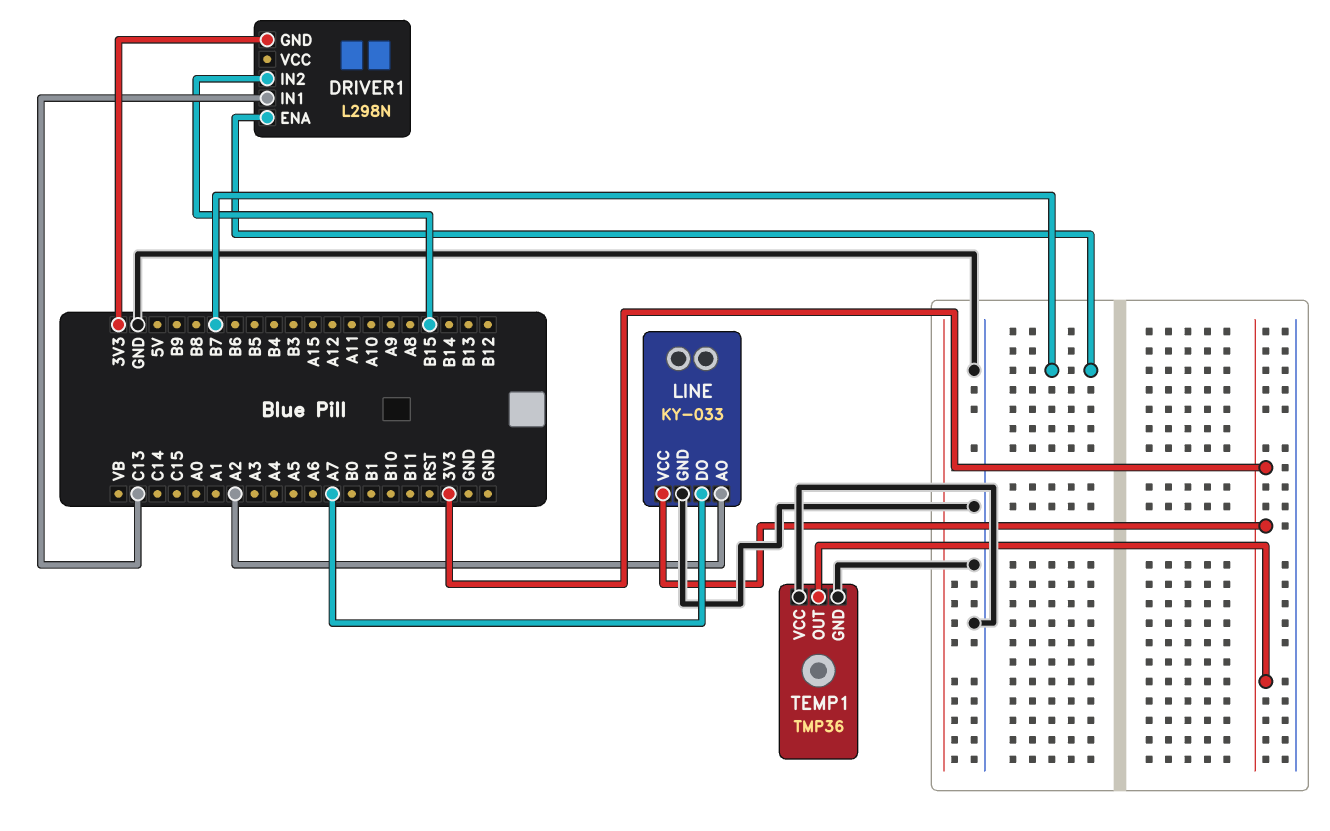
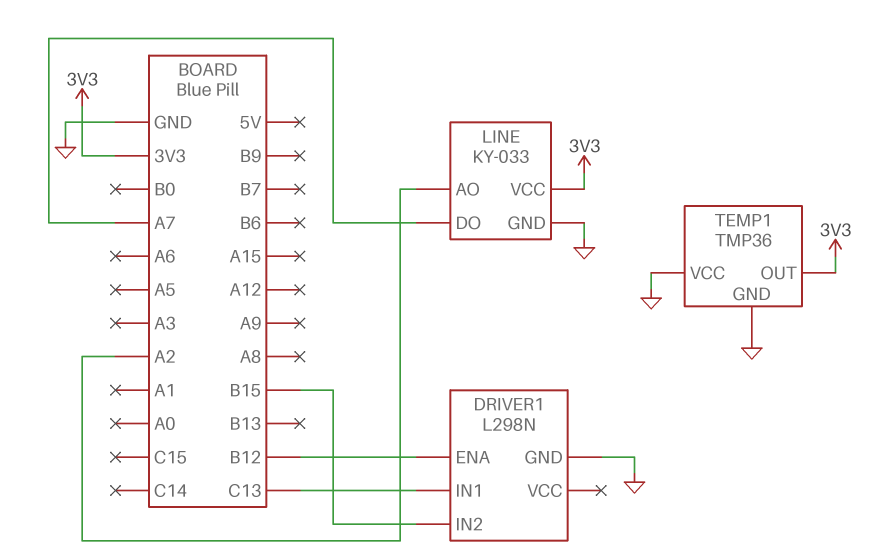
DRIVER1 pin ENA: B7 -> B12
DRIVER1 pin GND: 3V3 -> GND

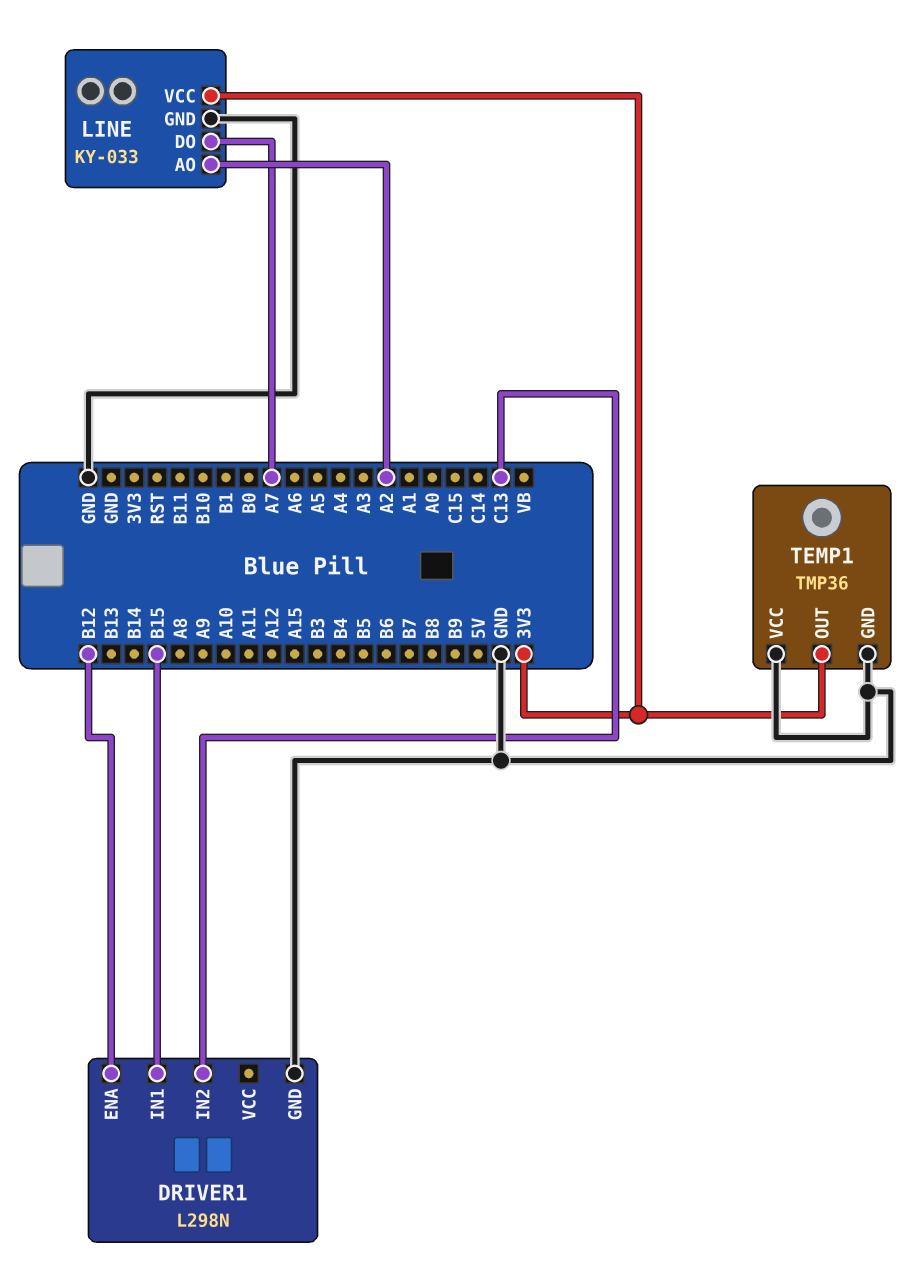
DRIVER1 pin IN1: C13 -> B15
DRIVER1 pin IN2: B15 -> C13

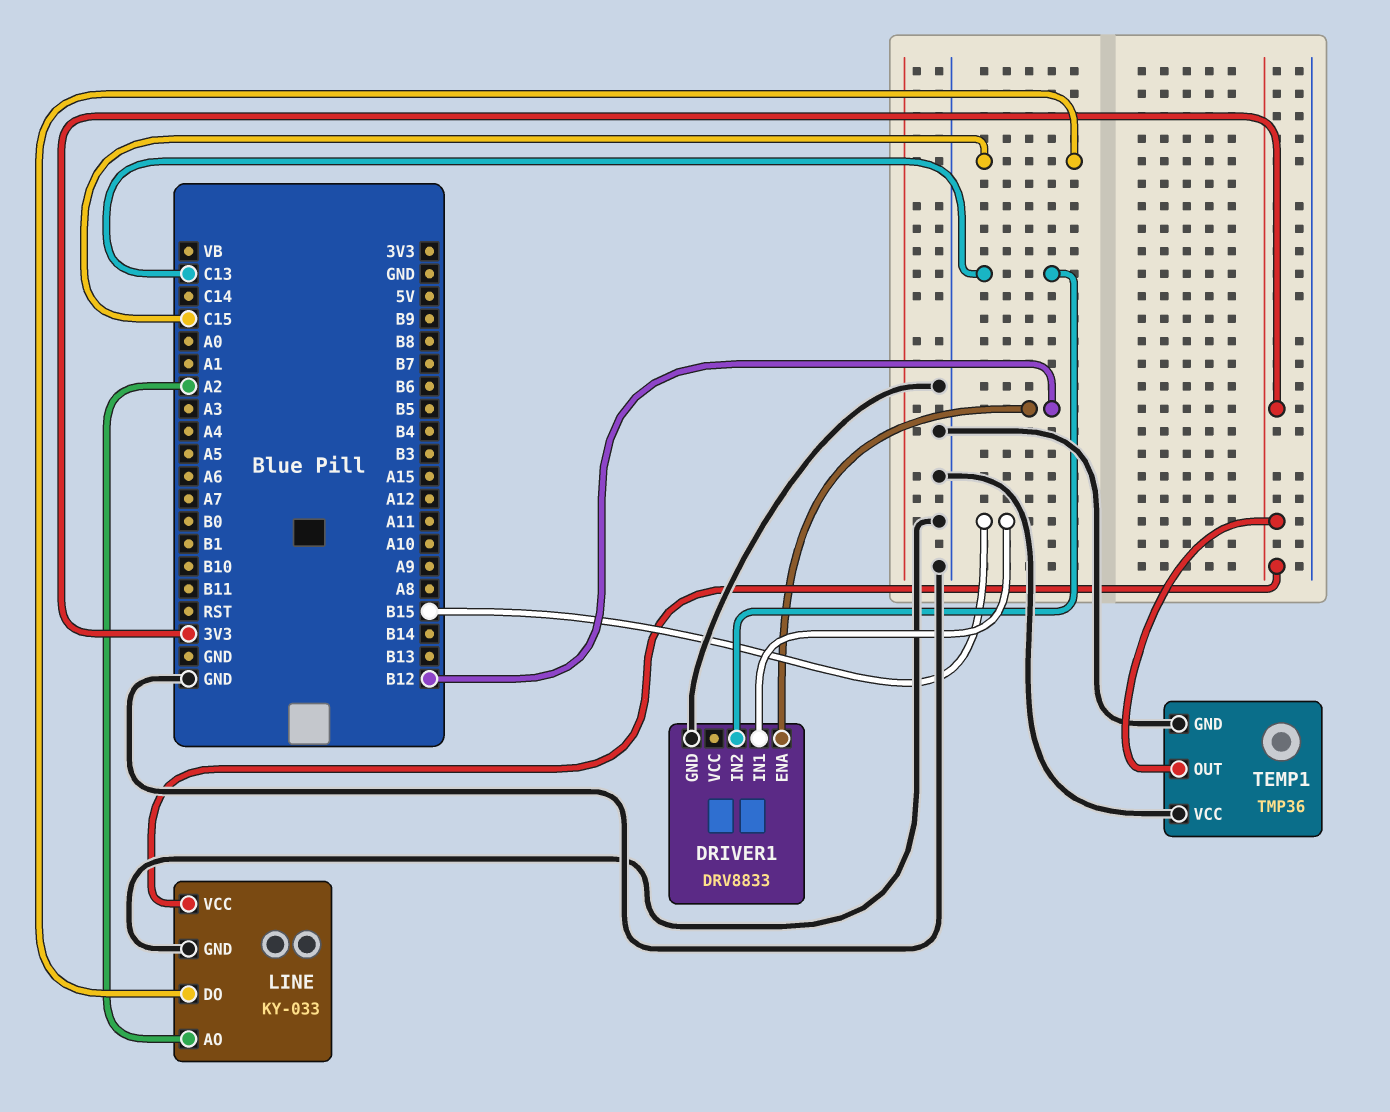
DRIVER1: L298N -> DRV8833
LINE pin DO: A7 -> C15

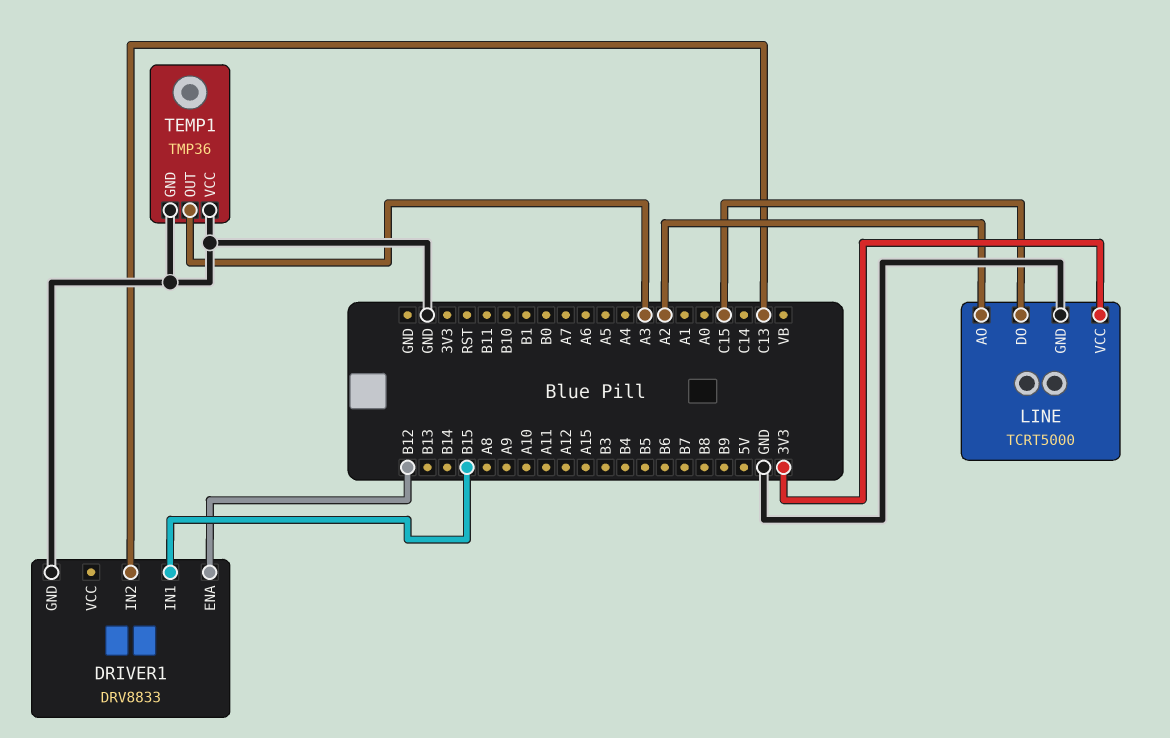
LINE: KY-033 -> TCRT5000
TEMP1 pin OUT: 3V3 -> A3

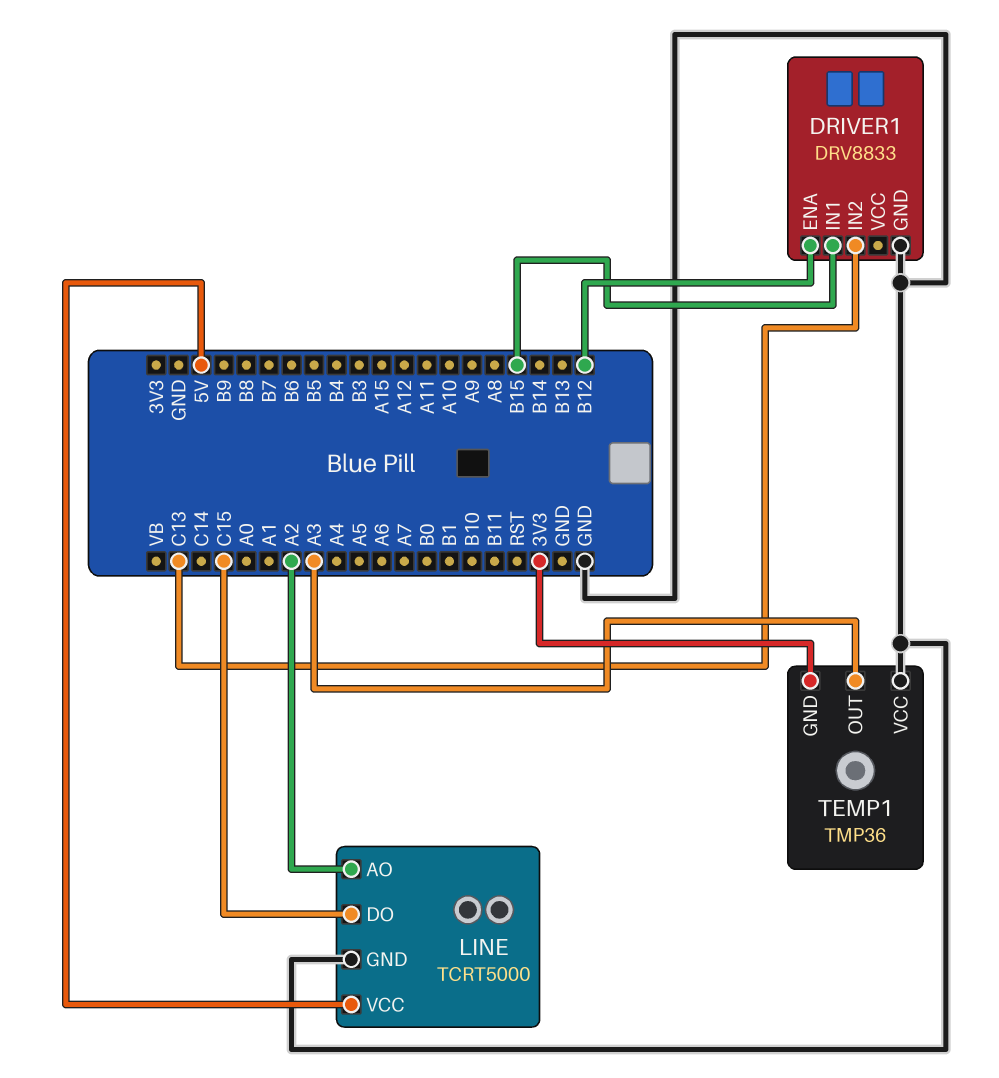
LINE pin VCC: 3V3 -> 5V
TEMP1 pin GND: GND -> 3V3

